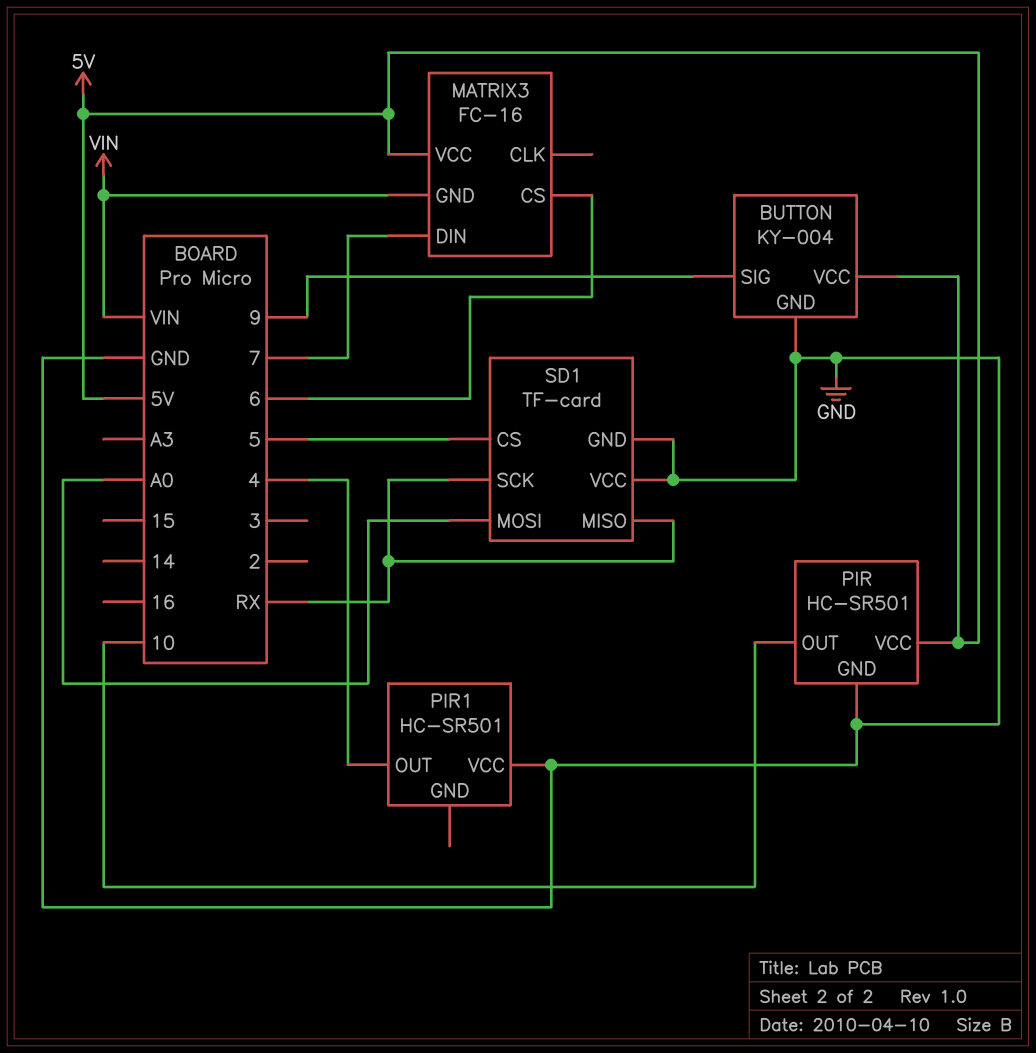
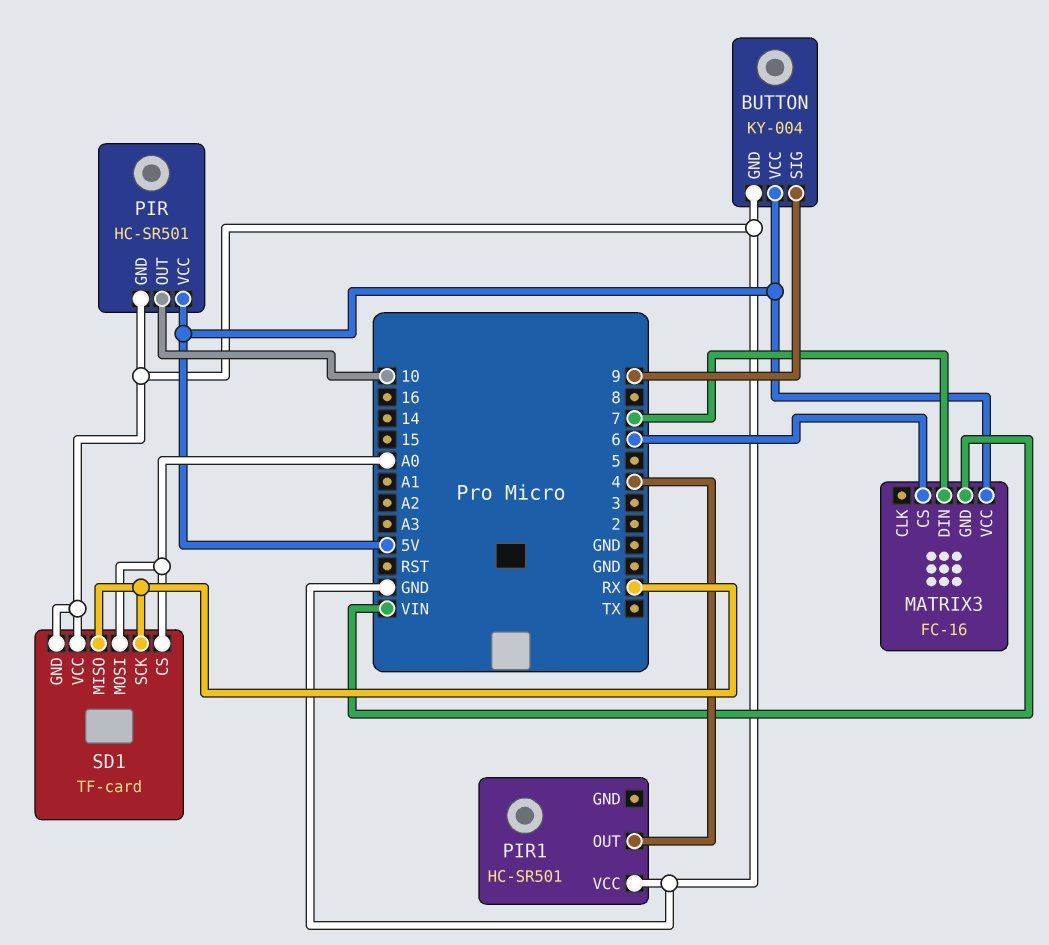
SD1 pin CS: 5 -> A0

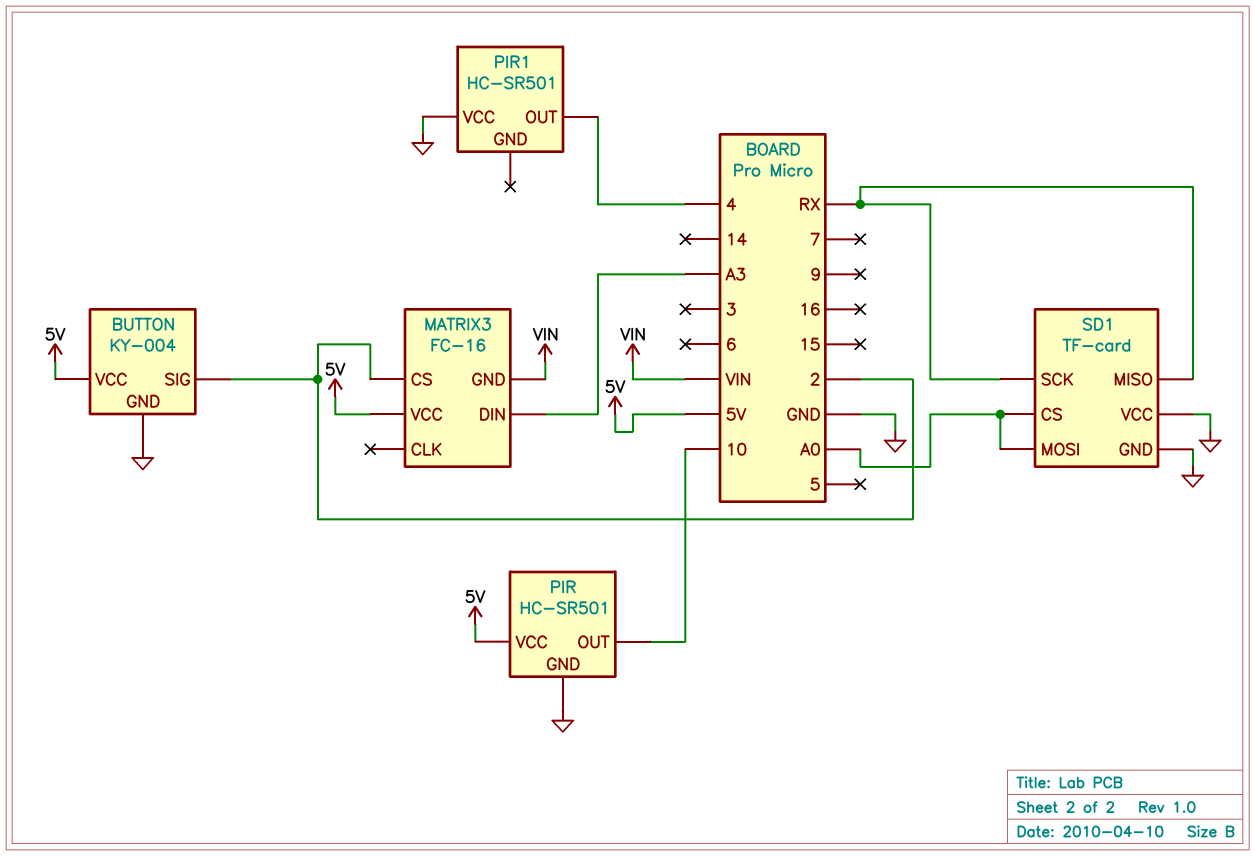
BUTTON pin SIG: 9 -> 2
MATRIX3 pin CS: 6 -> 2
MATRIX3 pin DIN: 7 -> A3

